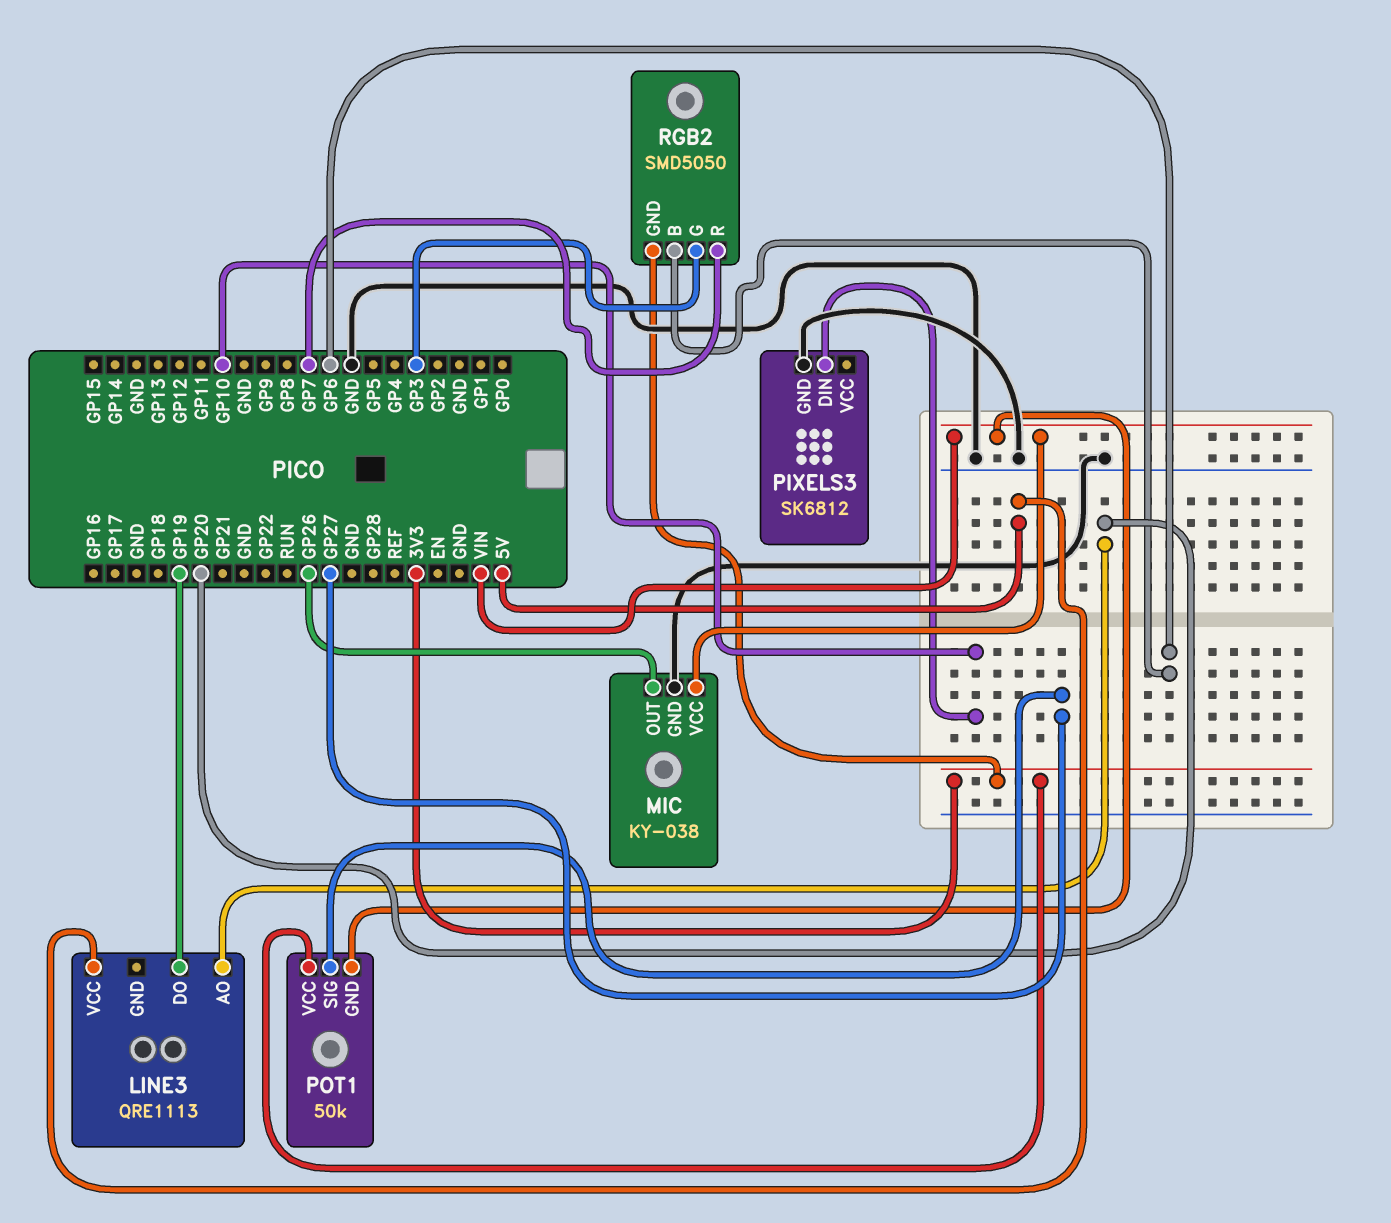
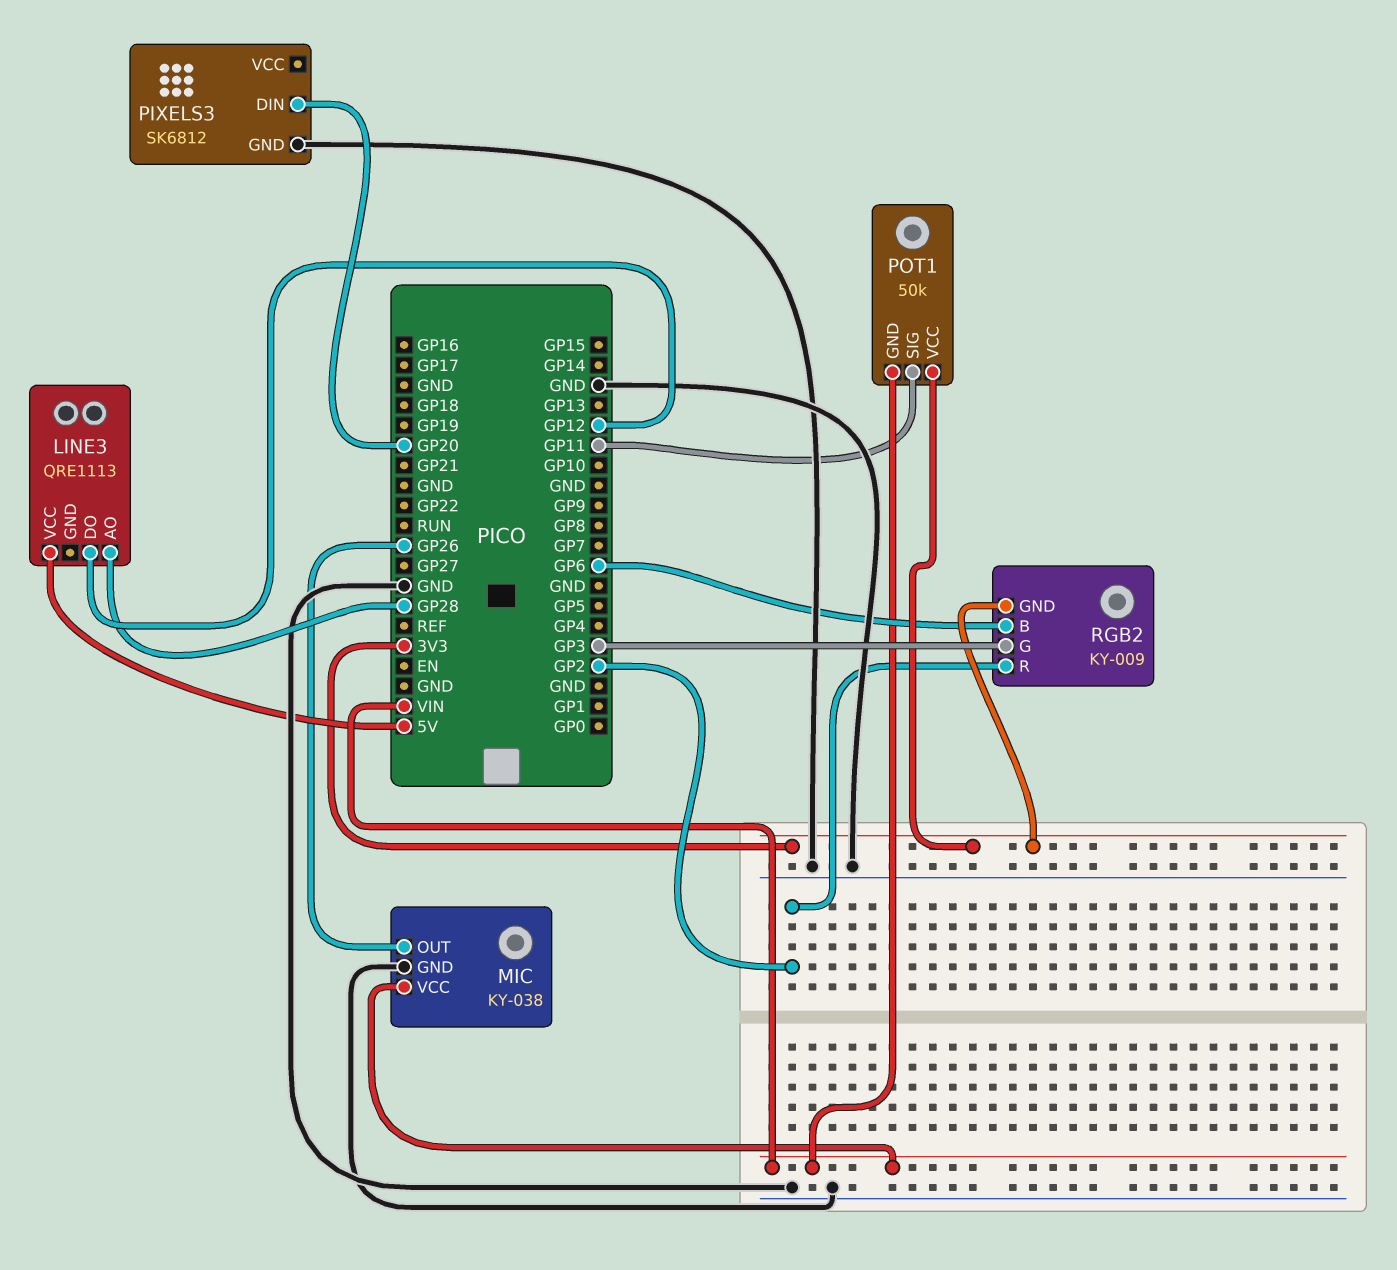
LINE3 pin AO: GP20 -> GP28
LINE3 pin DO: GP19 -> GP12
PIXELS3 pin DIN: GP10 -> GP20
POT1 pin SIG: GP27 -> GP11
RGB2: SMD5050 -> KY-009
RGB2 pin R: GP7 -> GP2

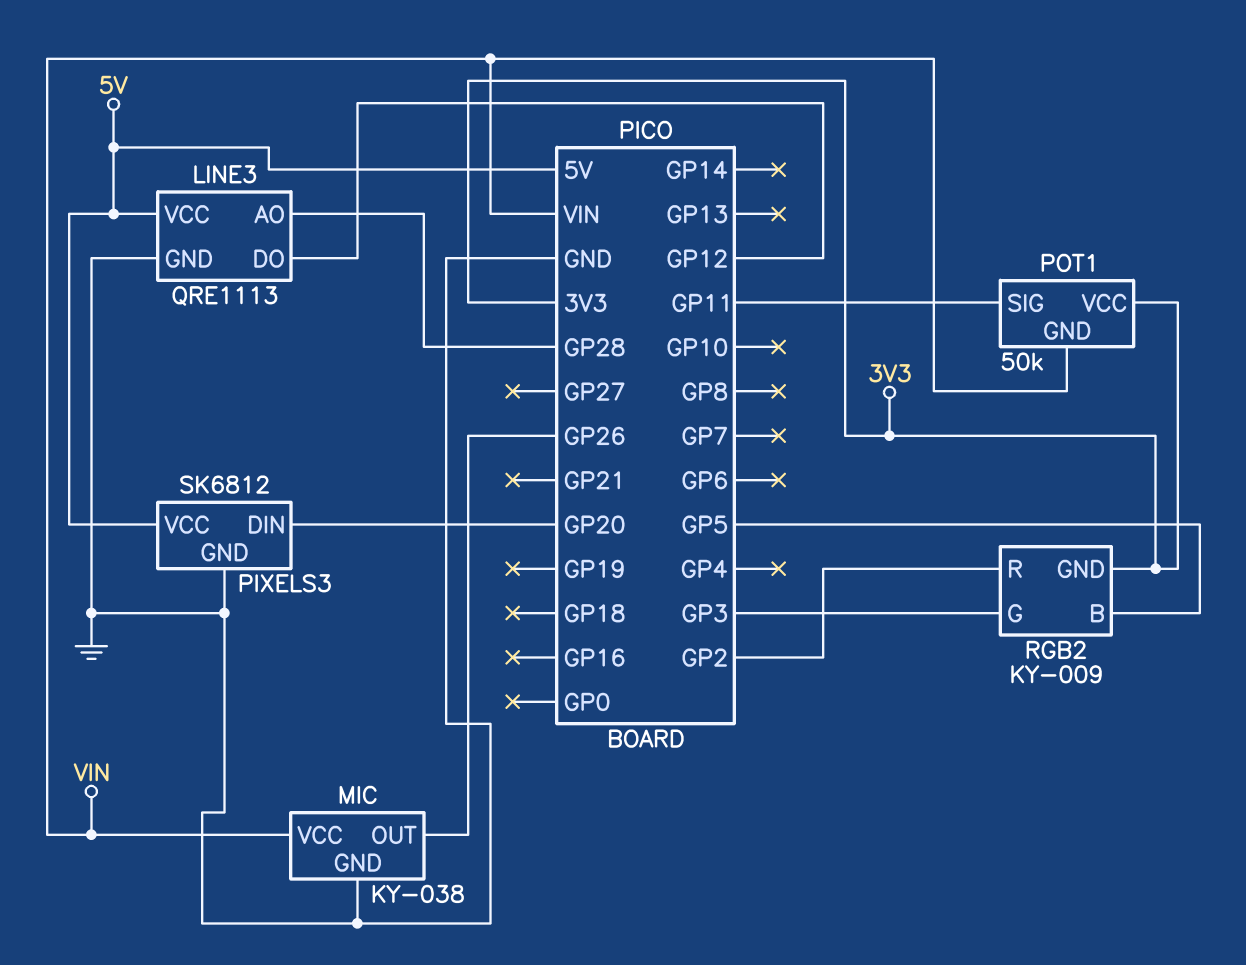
LINE3 pin GND: none -> GND
PIXELS3 pin VCC: none -> 5V
RGB2 pin B: GP6 -> GP5

